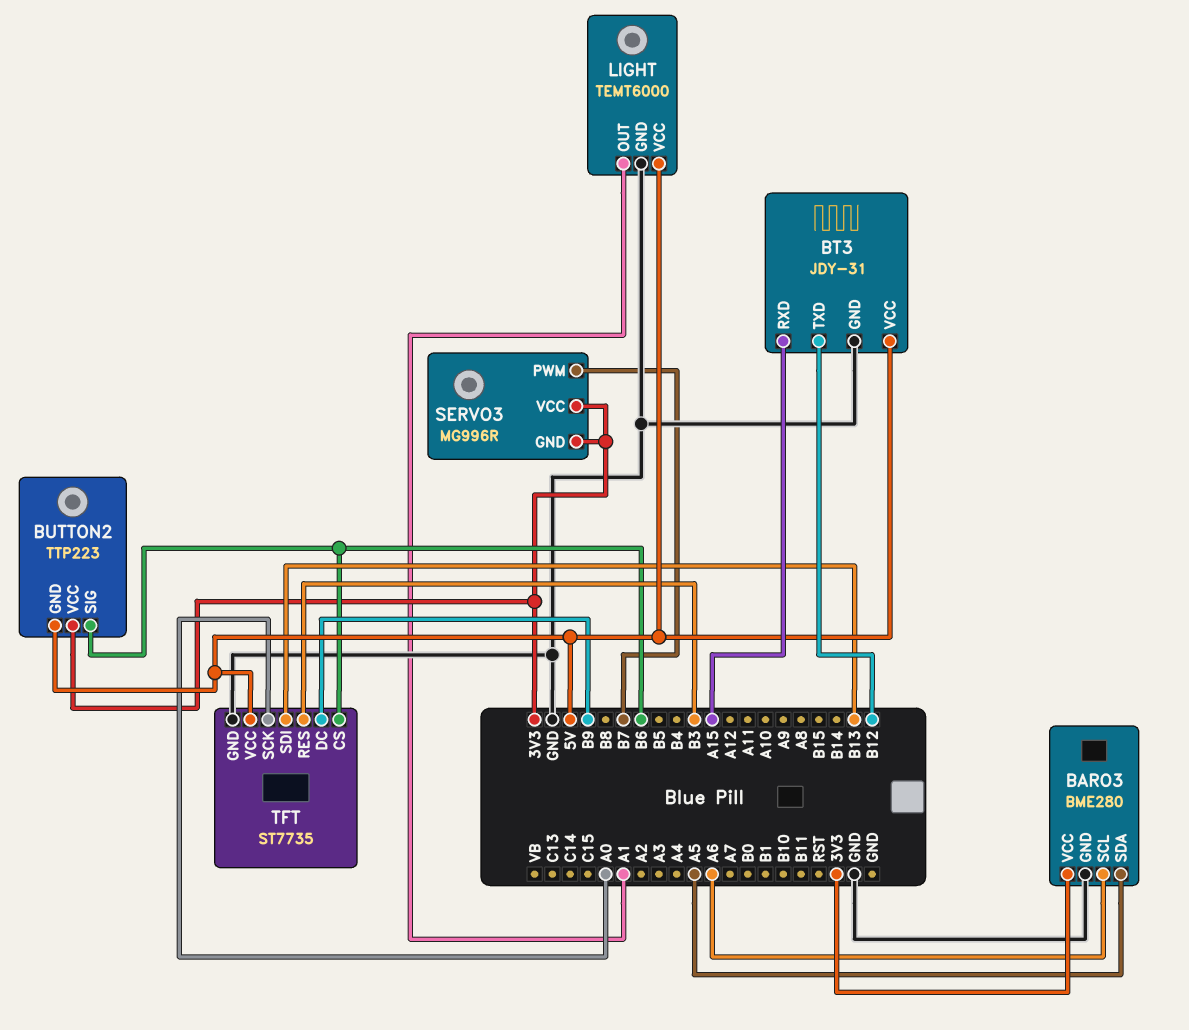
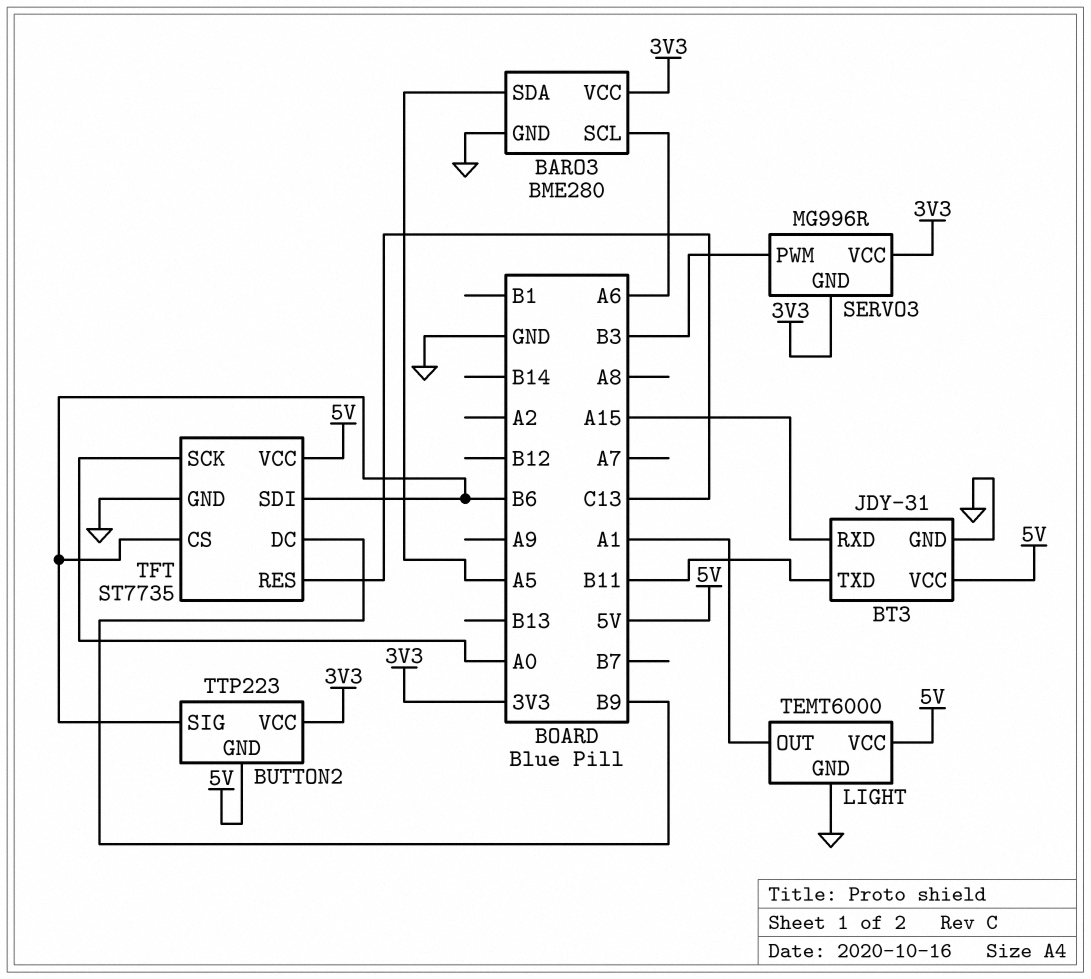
BT3 pin TXD: B12 -> B11
SERVO3 pin PWM: B7 -> B3
TFT pin RES: B3 -> C13
TFT pin SDI: B13 -> B6

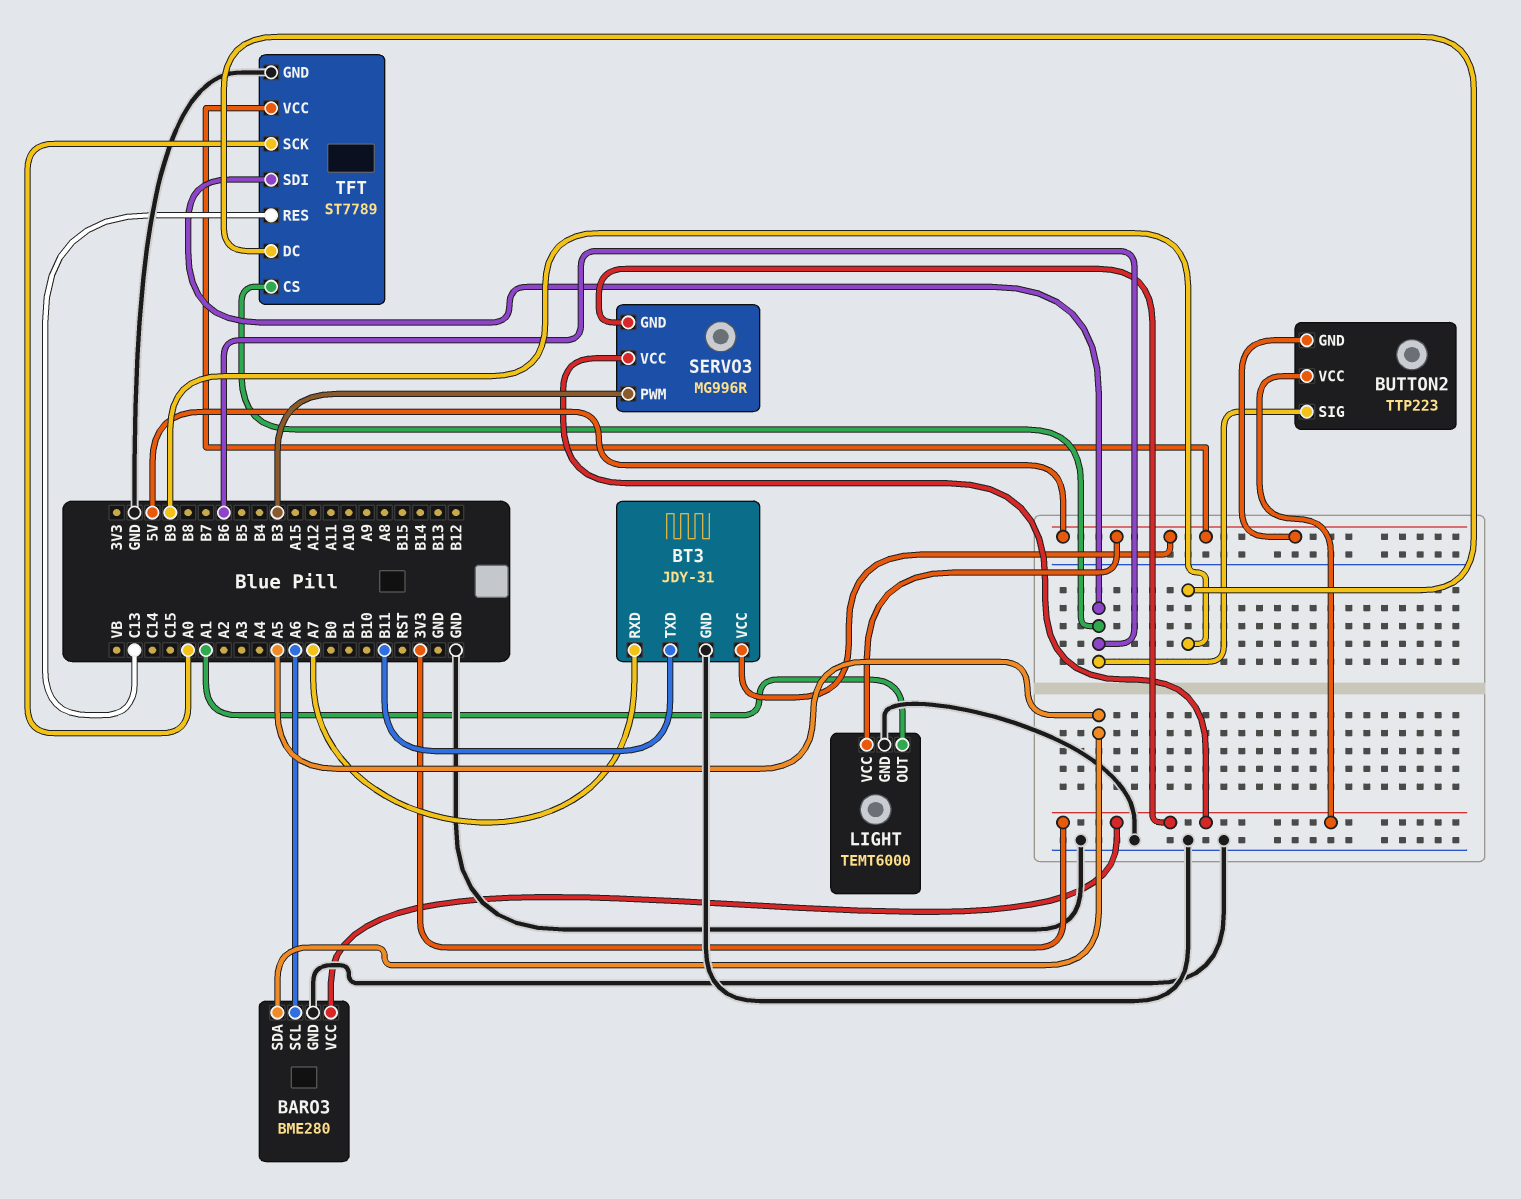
BT3 pin RXD: A15 -> A7
TFT: ST7735 -> ST7789

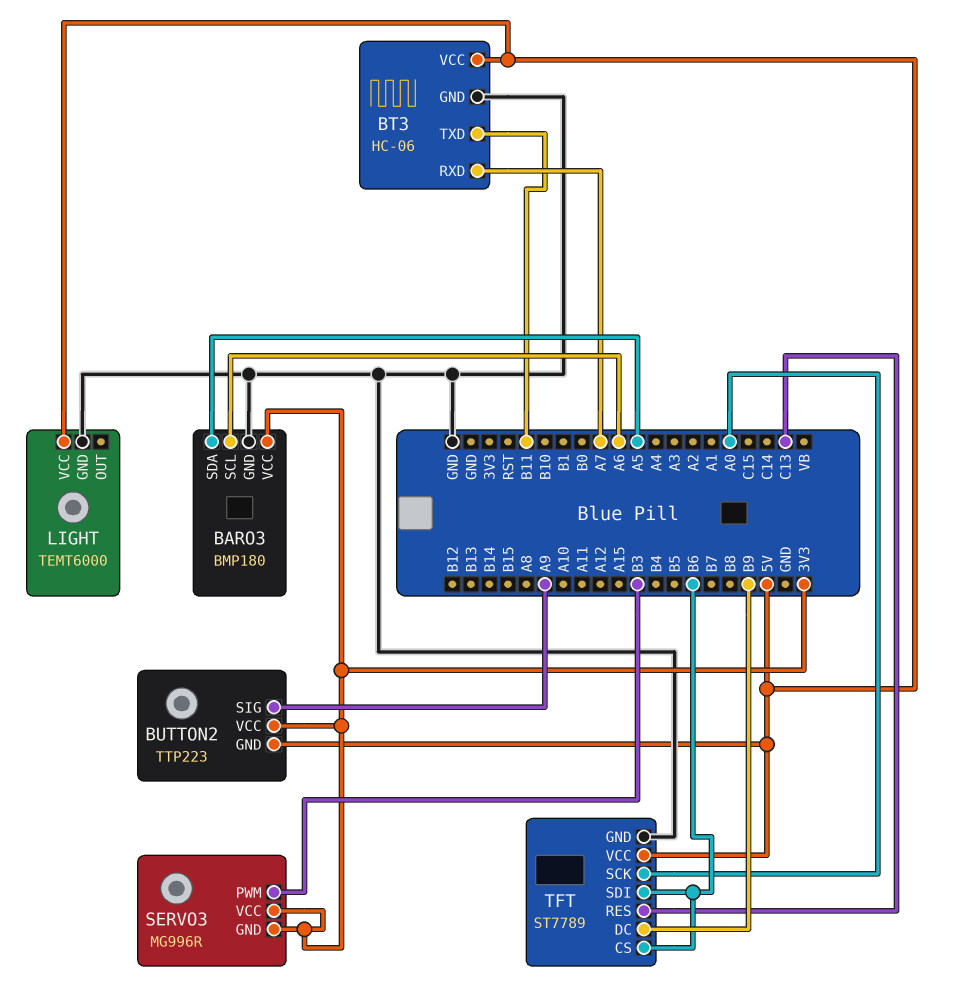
BARO3: BME280 -> BMP180
BT3: JDY-31 -> HC-06
BUTTON2 pin SIG: B6 -> A9
LIGHT pin OUT: A1 -> none

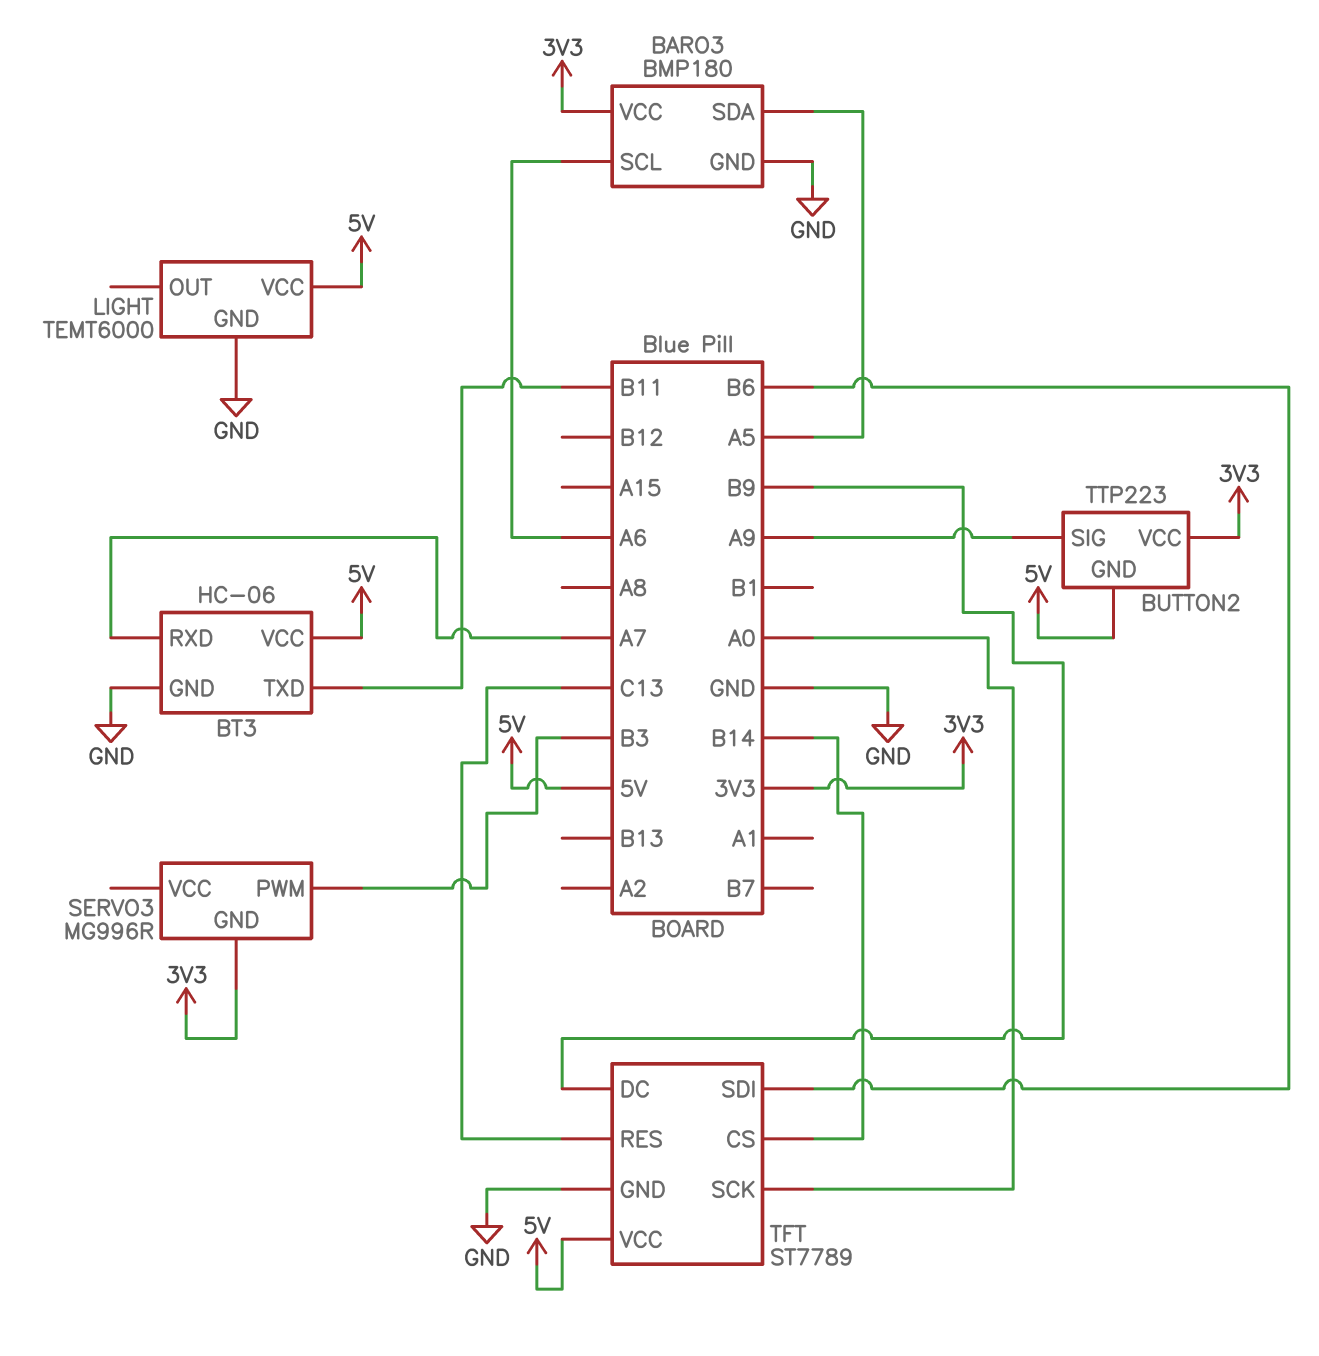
SERVO3 pin VCC: 3V3 -> none
TFT pin CS: B6 -> B14

